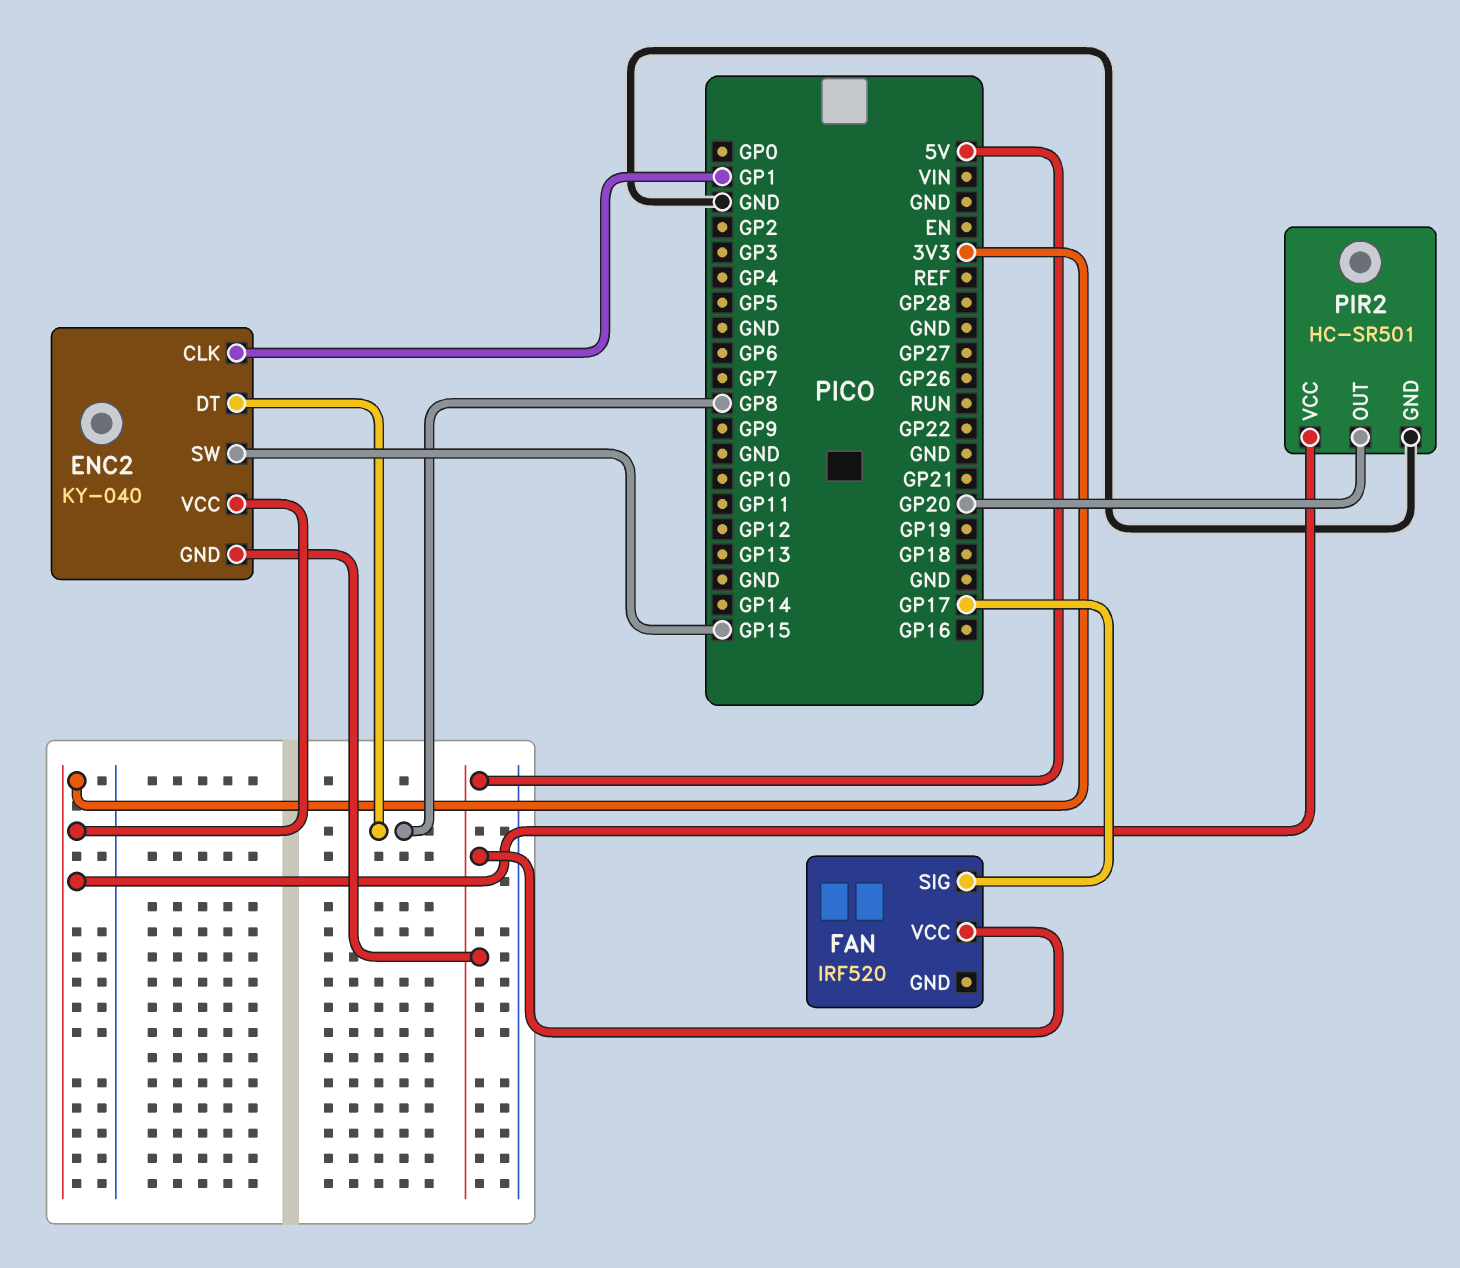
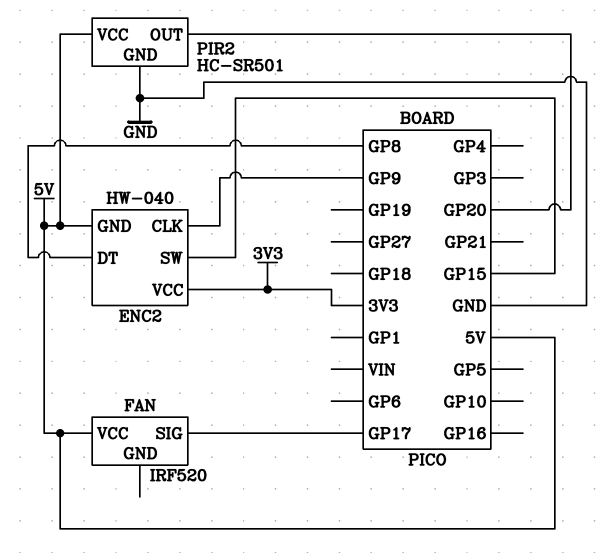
ENC2: KY-040 -> HW-040
ENC2 pin CLK: GP1 -> GP9
PIR2 pin VCC: 3V3 -> 5V

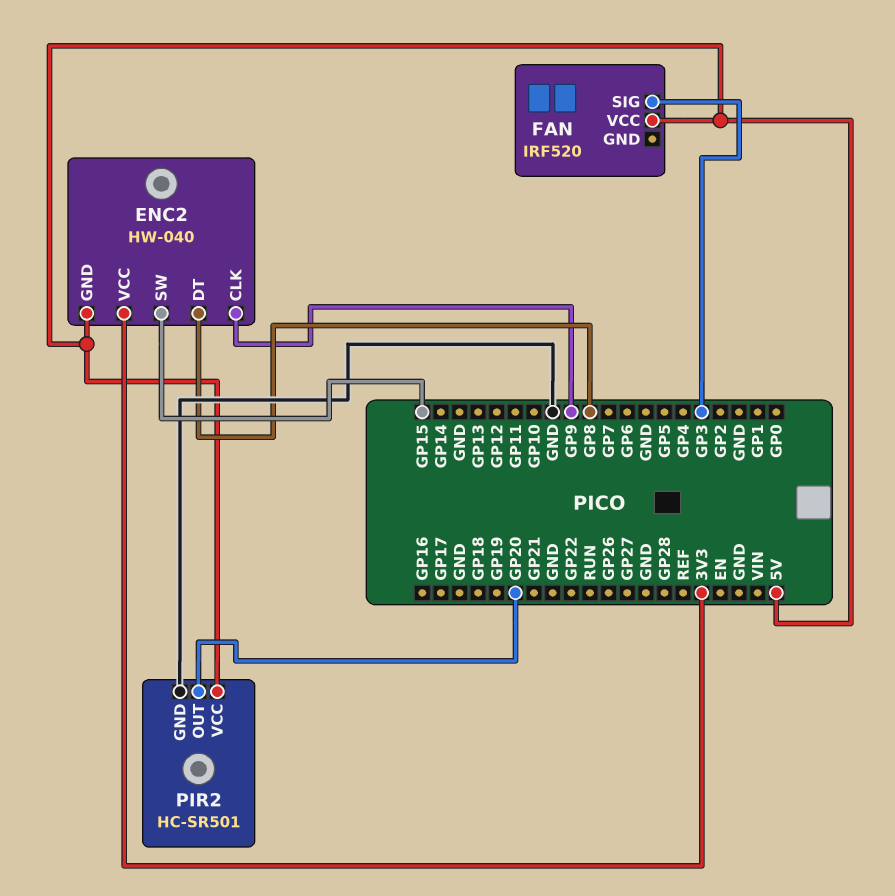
FAN pin SIG: GP17 -> GP3

